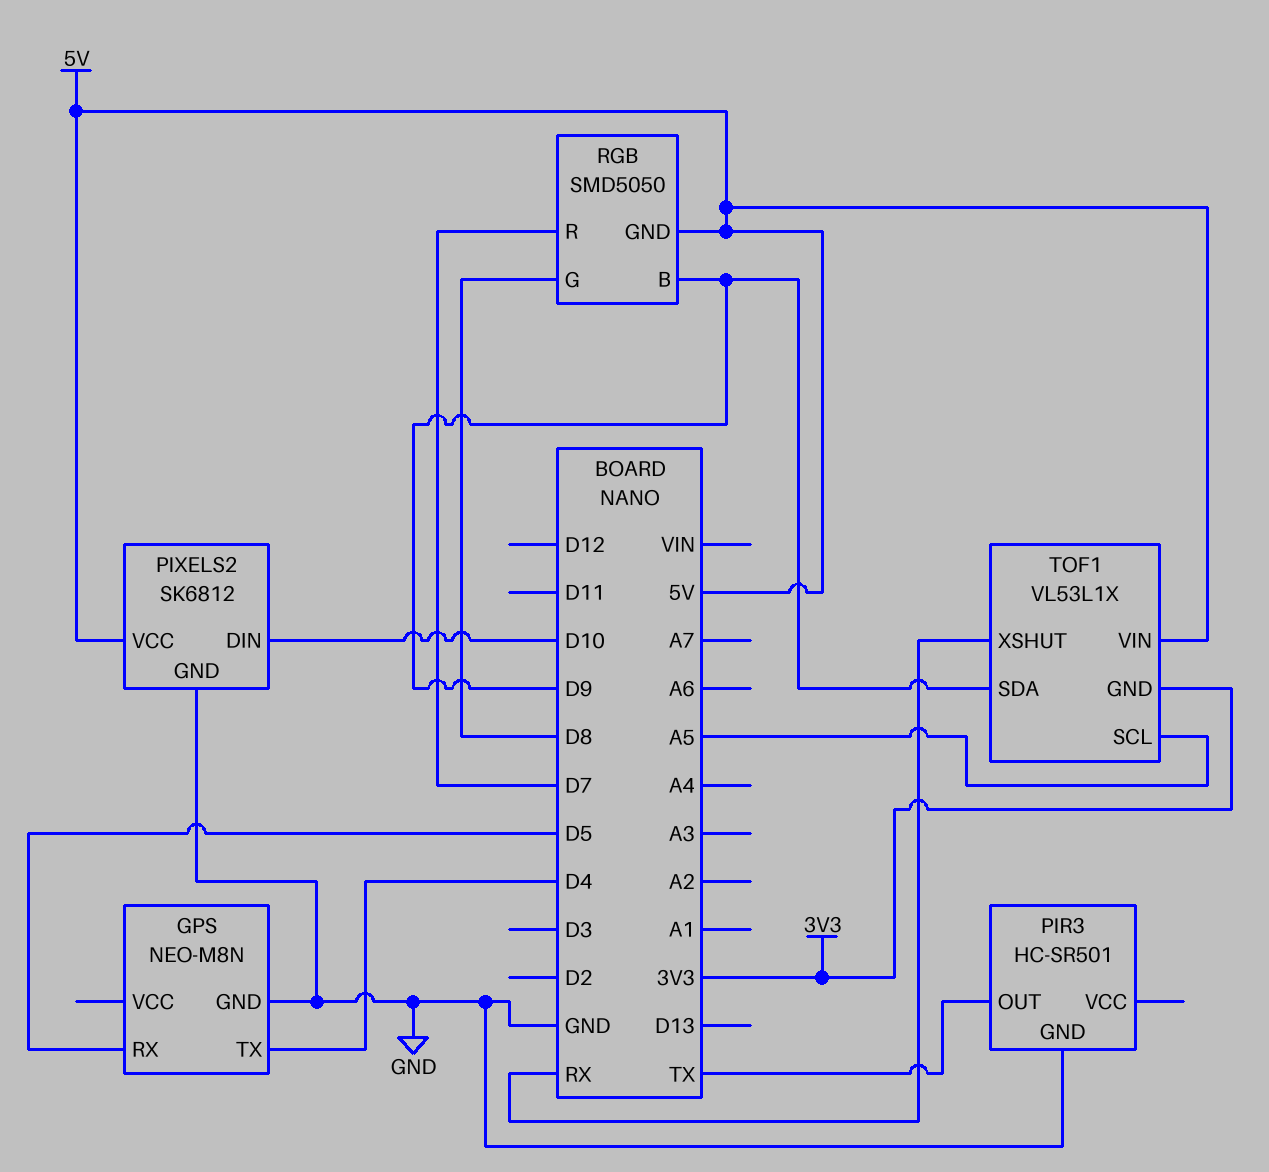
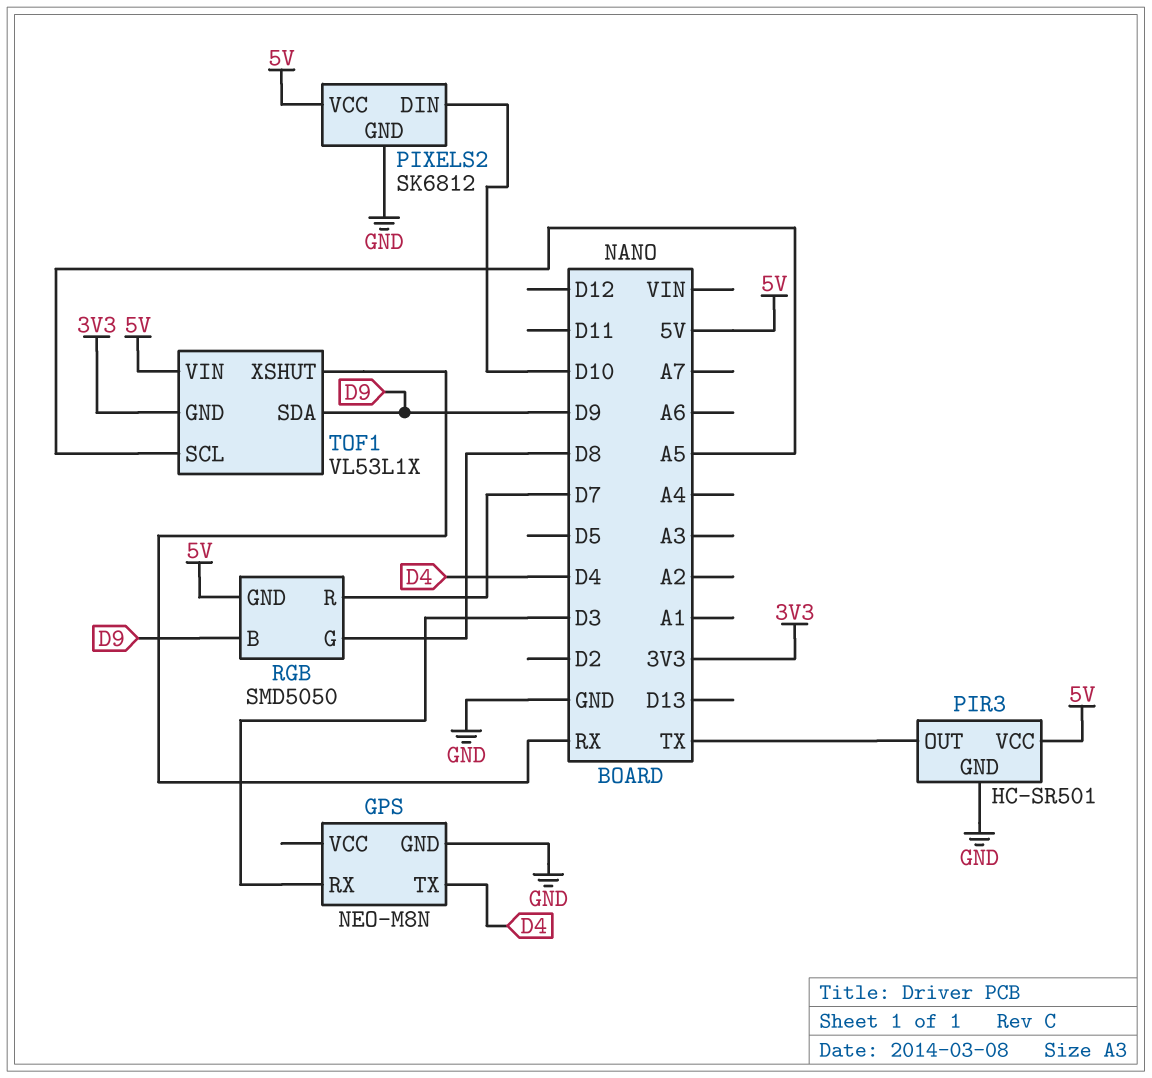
GPS pin RX: D5 -> D3
PIR3 pin VCC: none -> 5V

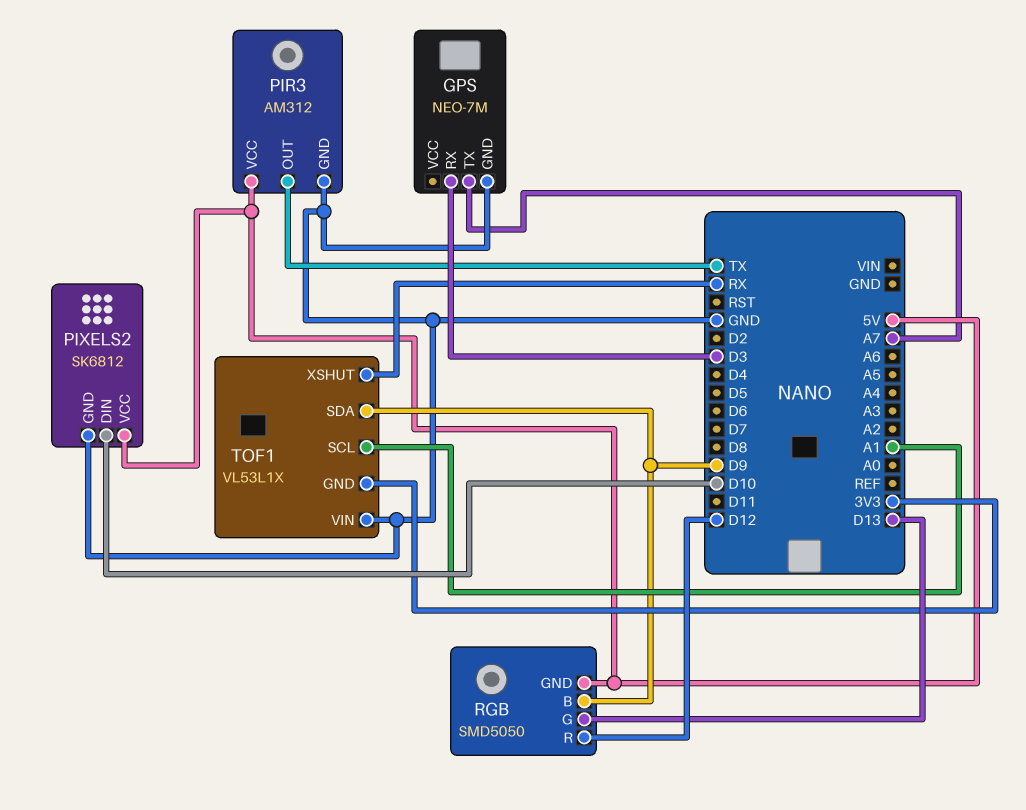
GPS: NEO-M8N -> NEO-7M
GPS pin TX: D4 -> A7
PIR3: HC-SR501 -> AM312
RGB pin G: D8 -> D13
RGB pin R: D7 -> D12
TOF1 pin SCL: A5 -> A1
TOF1 pin VIN: 5V -> GND

